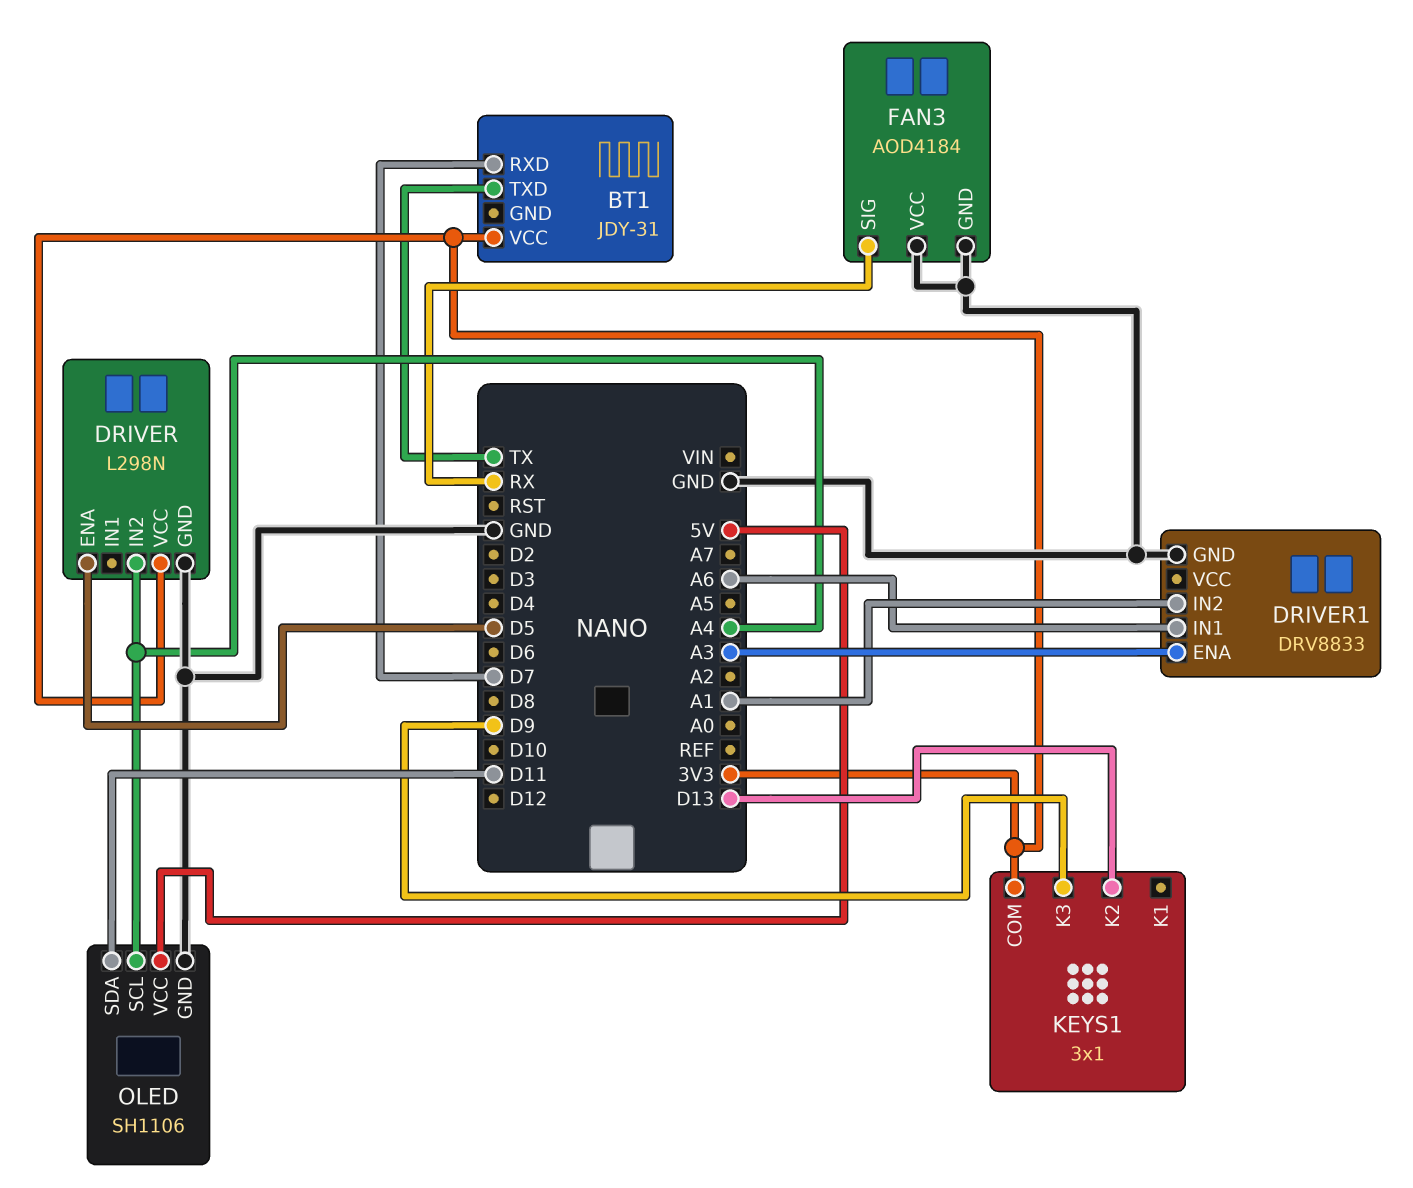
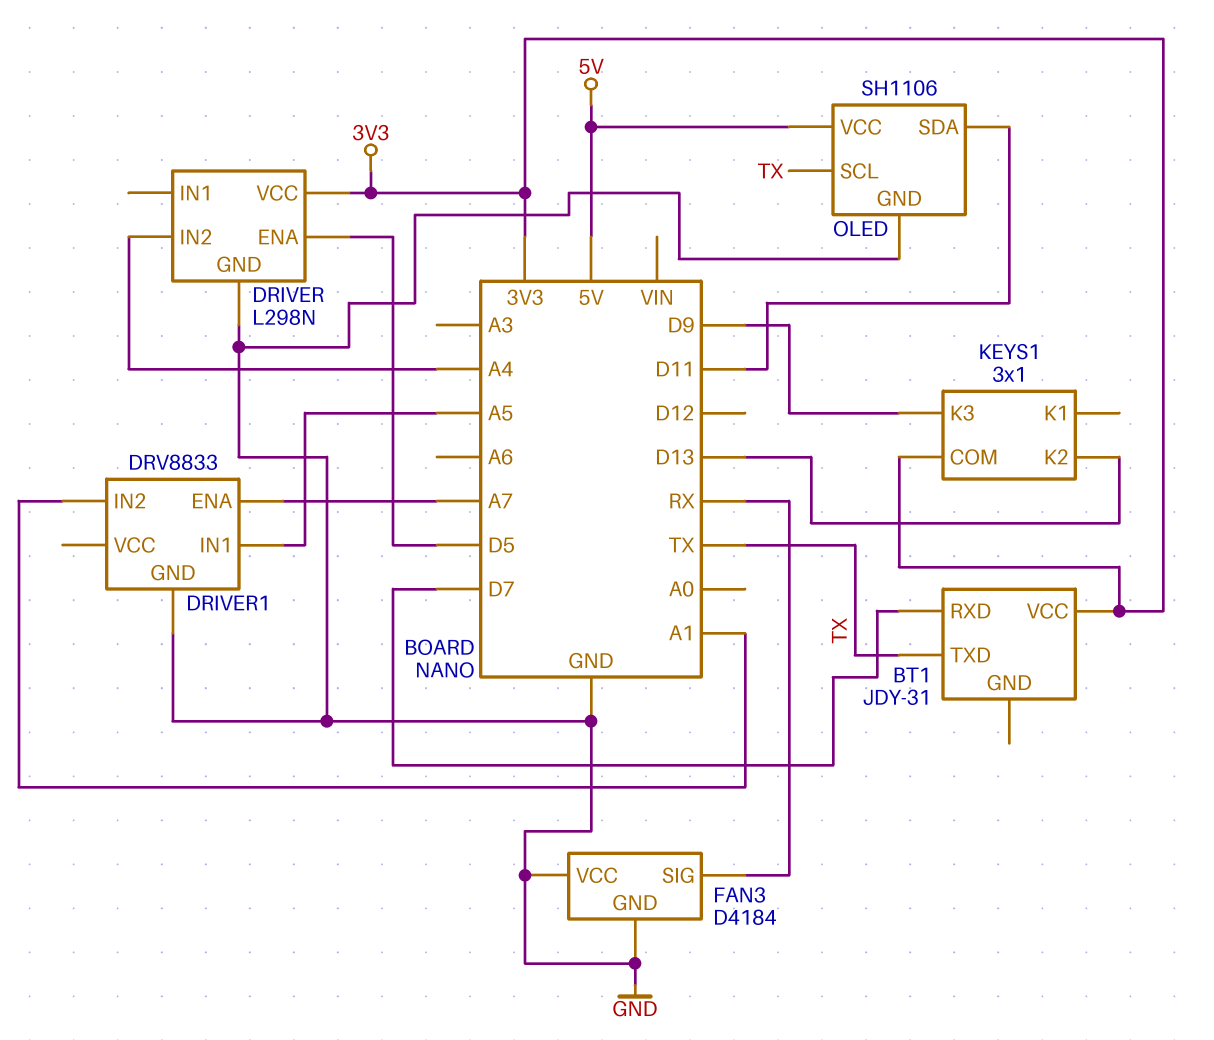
DRIVER1 pin ENA: A3 -> A7
DRIVER1 pin IN1: A6 -> A5
FAN3: AOD4184 -> D4184
OLED pin SCL: A4 -> TX

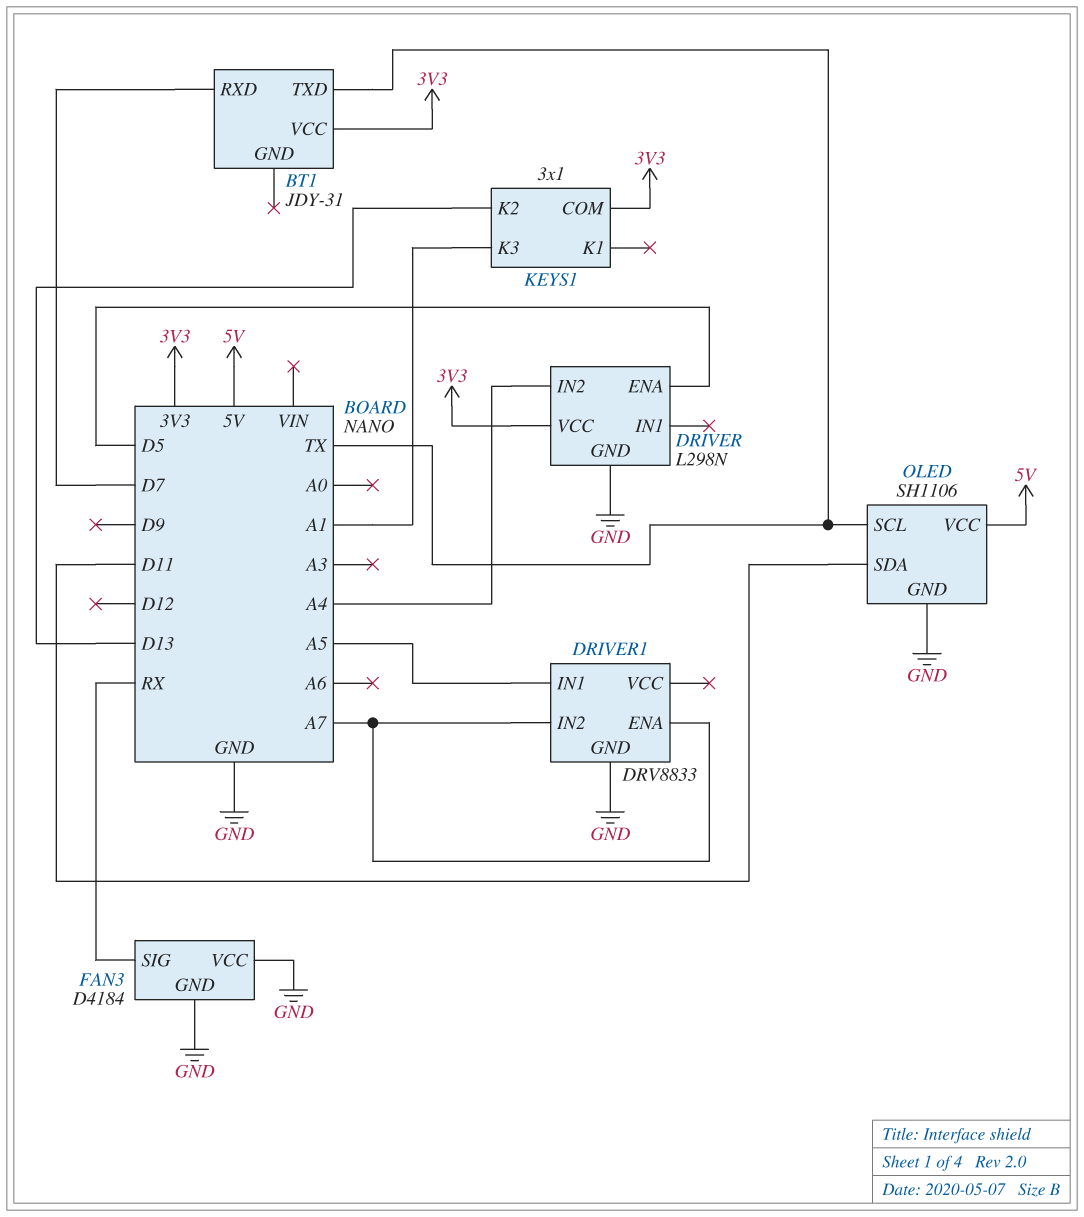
DRIVER1 pin IN2: A1 -> A7
KEYS1 pin K3: D9 -> A1

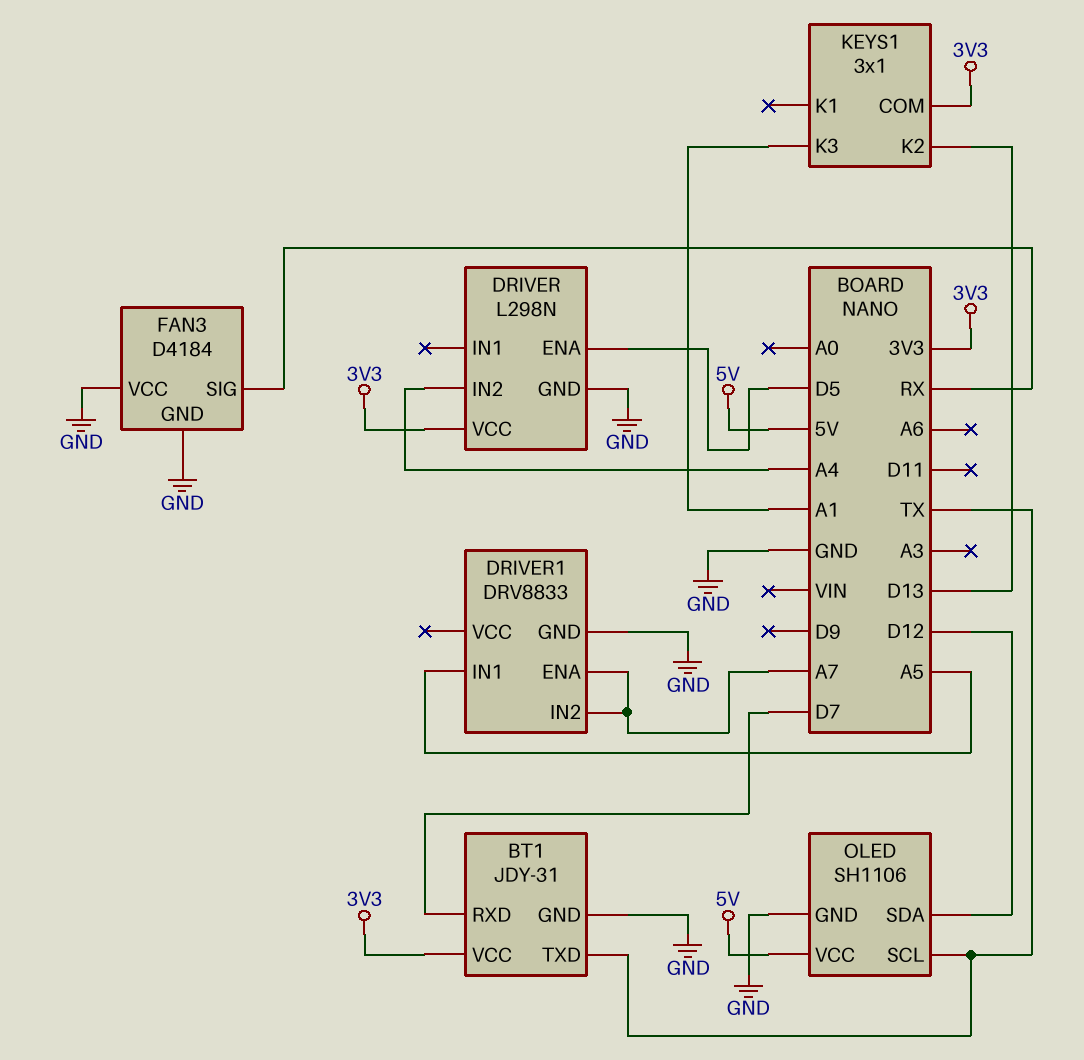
BT1 pin GND: none -> GND
OLED pin SDA: D11 -> D12

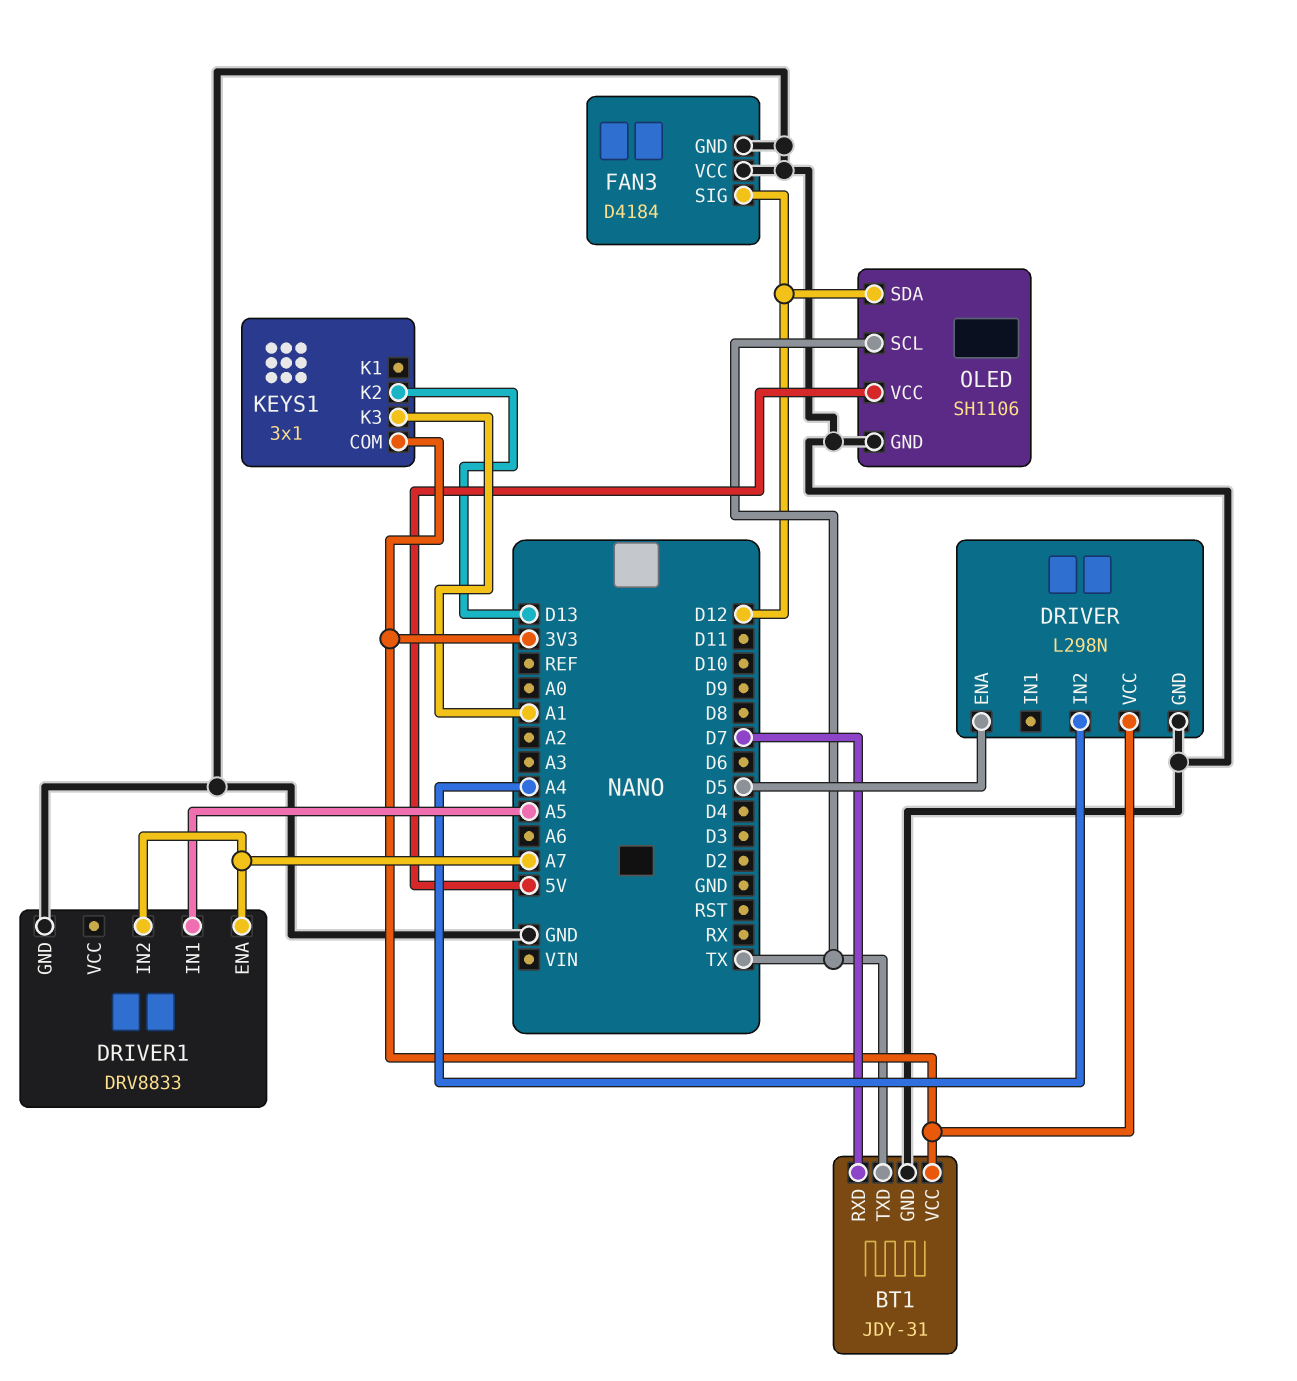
FAN3 pin SIG: RX -> D12

